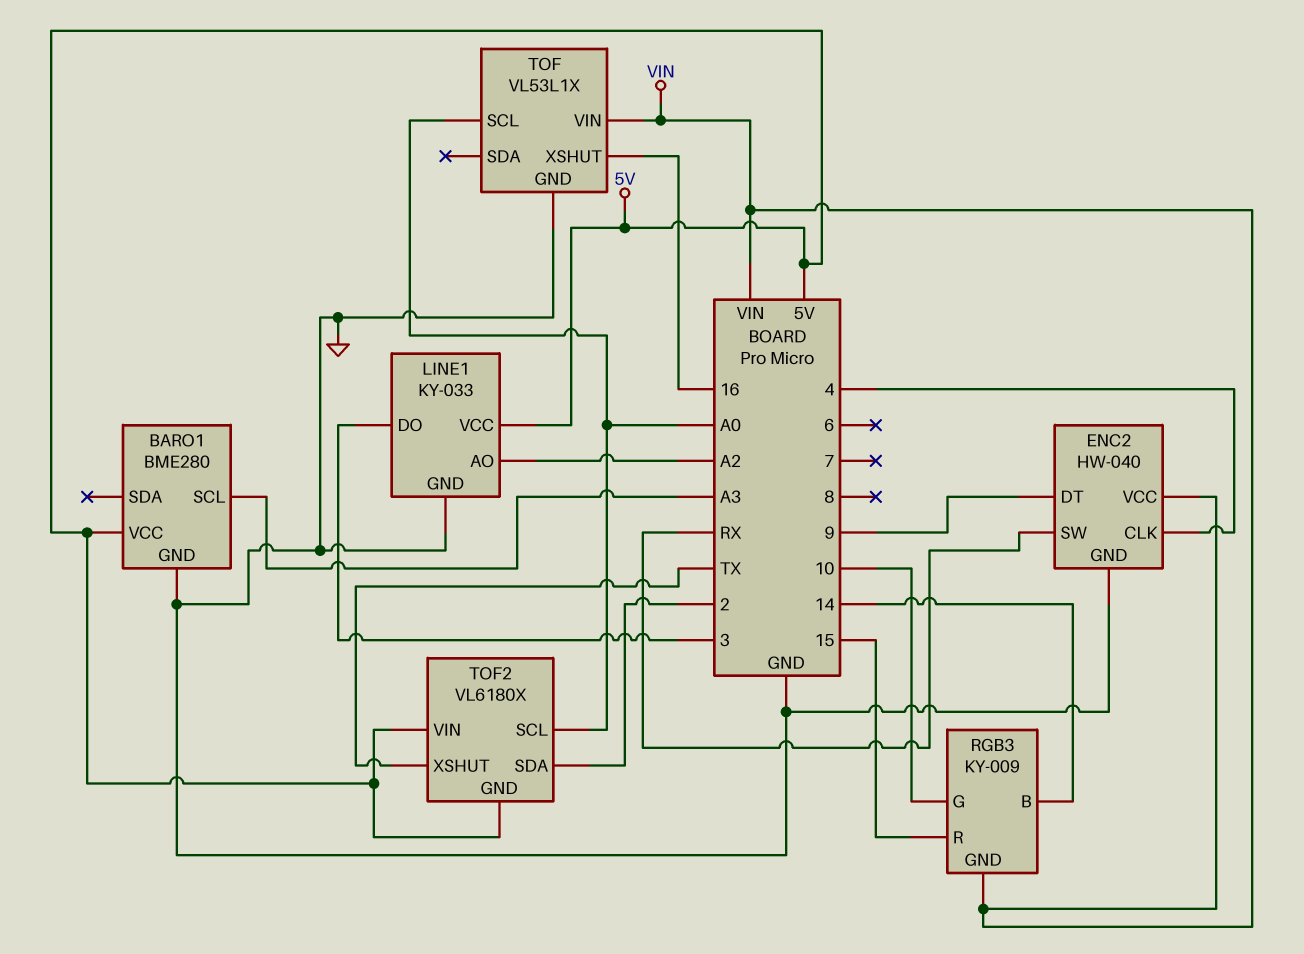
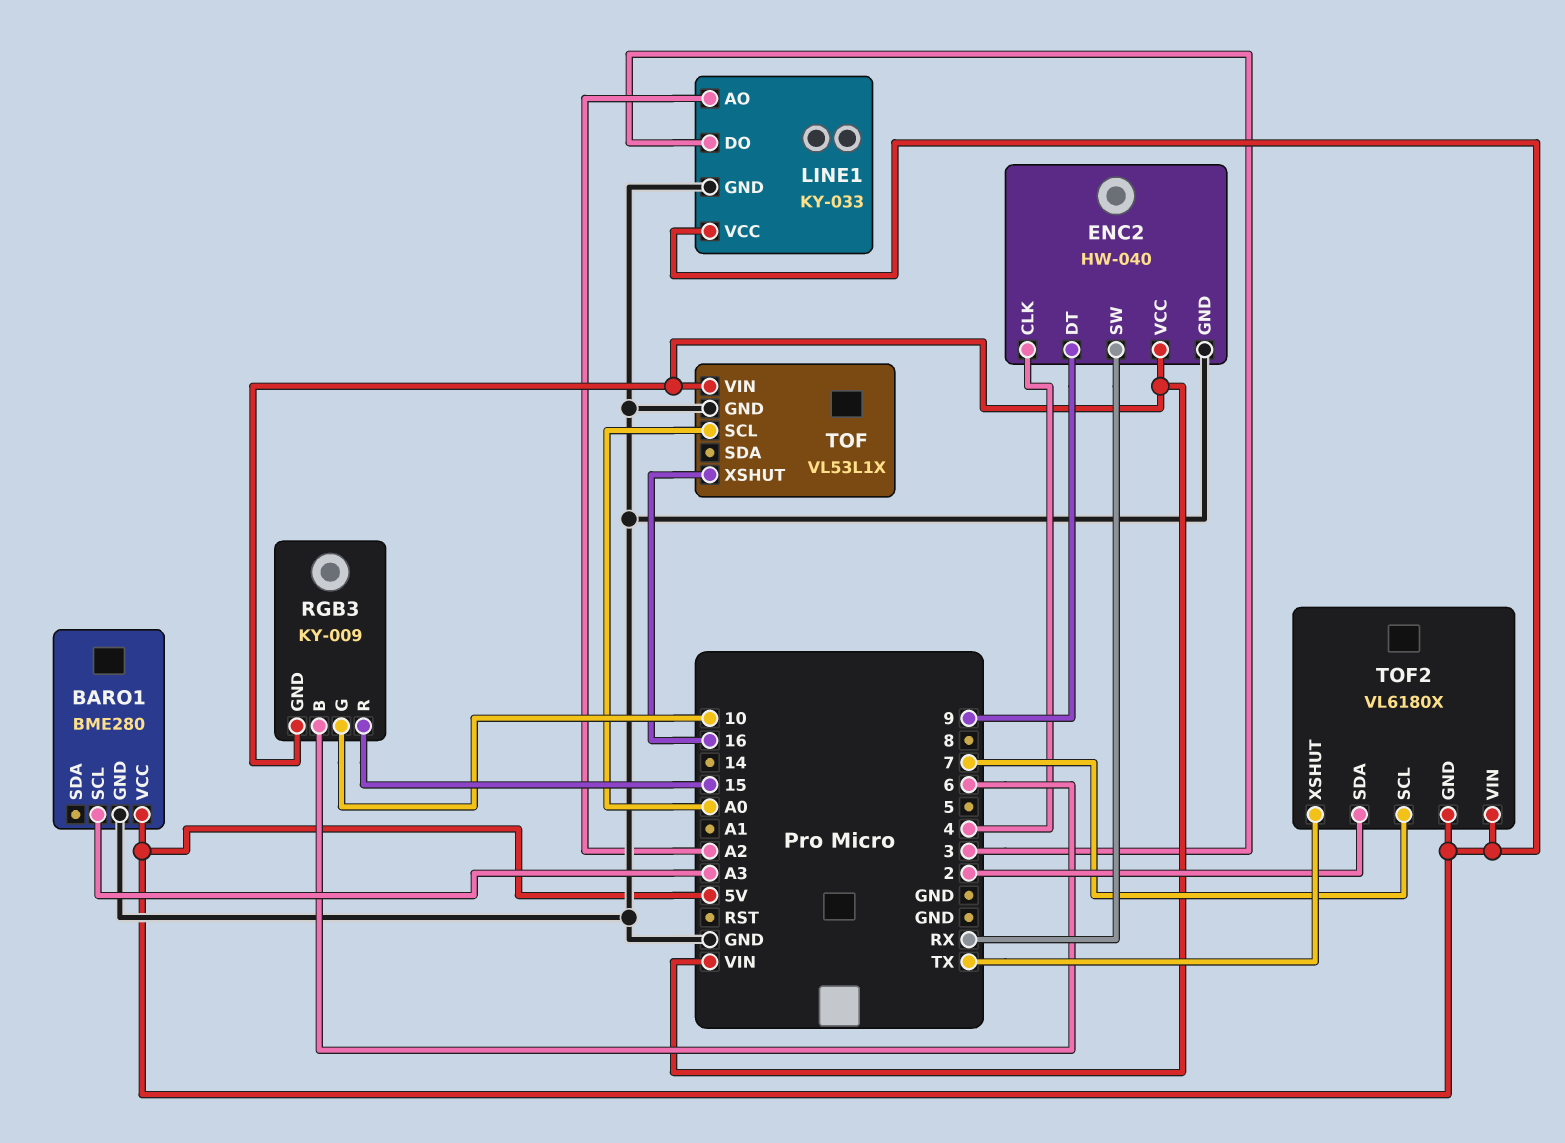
RGB3 pin B: 14 -> 6
TOF2 pin SCL: A0 -> 7

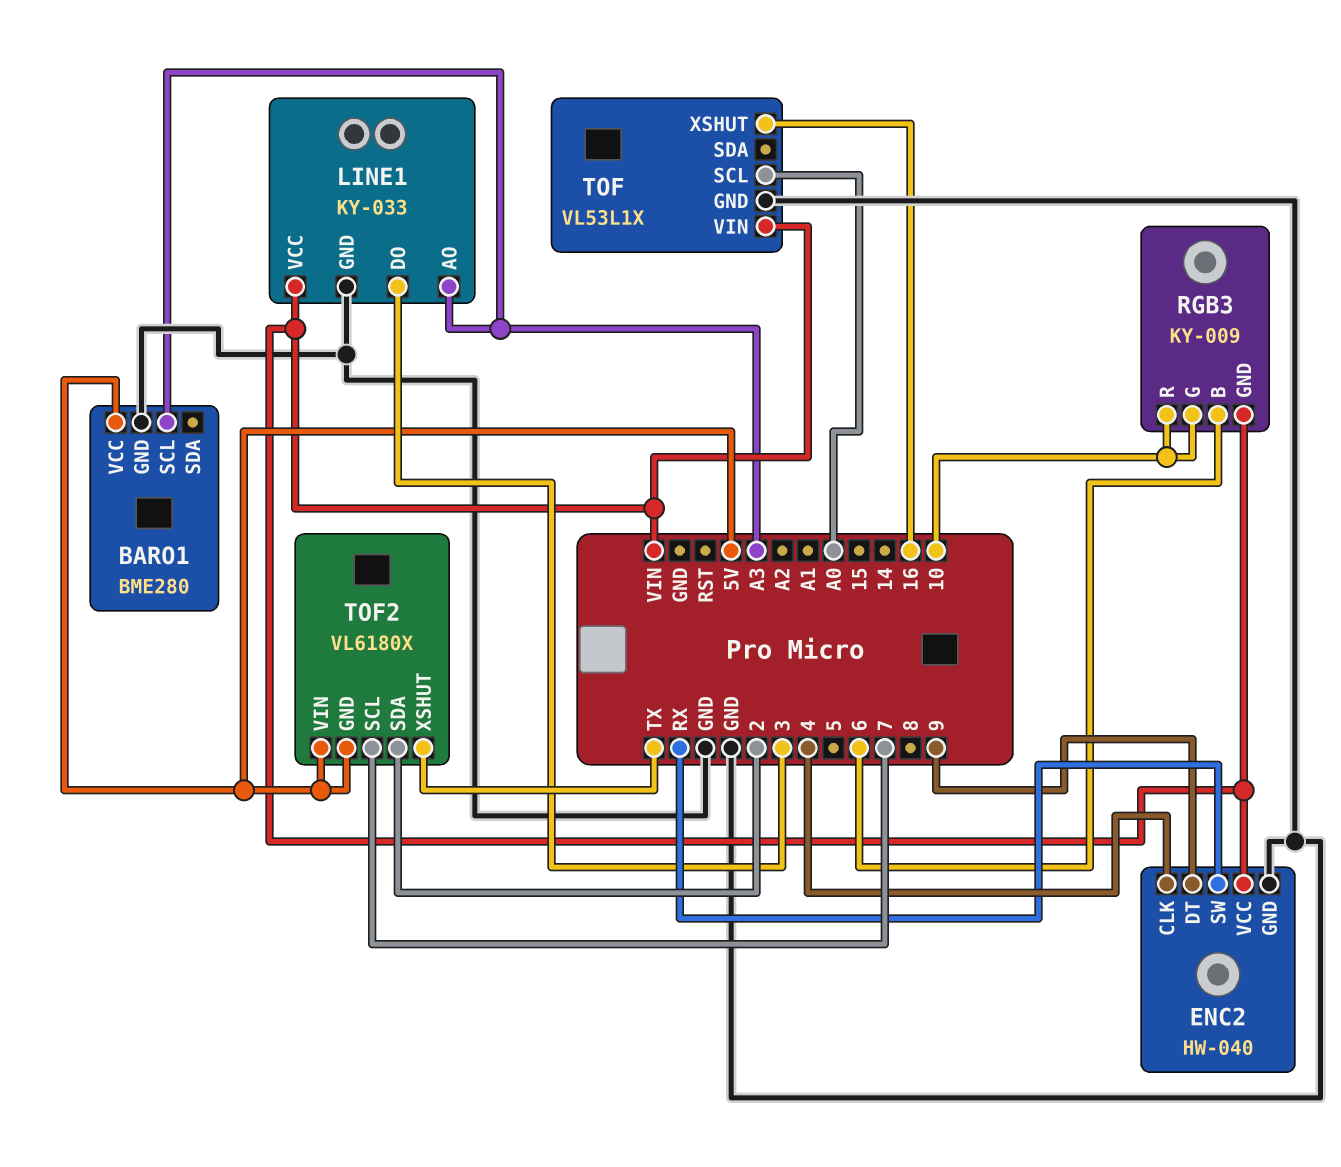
LINE1 pin AO: A2 -> A3
LINE1 pin VCC: 5V -> VIN
RGB3 pin R: 15 -> 10

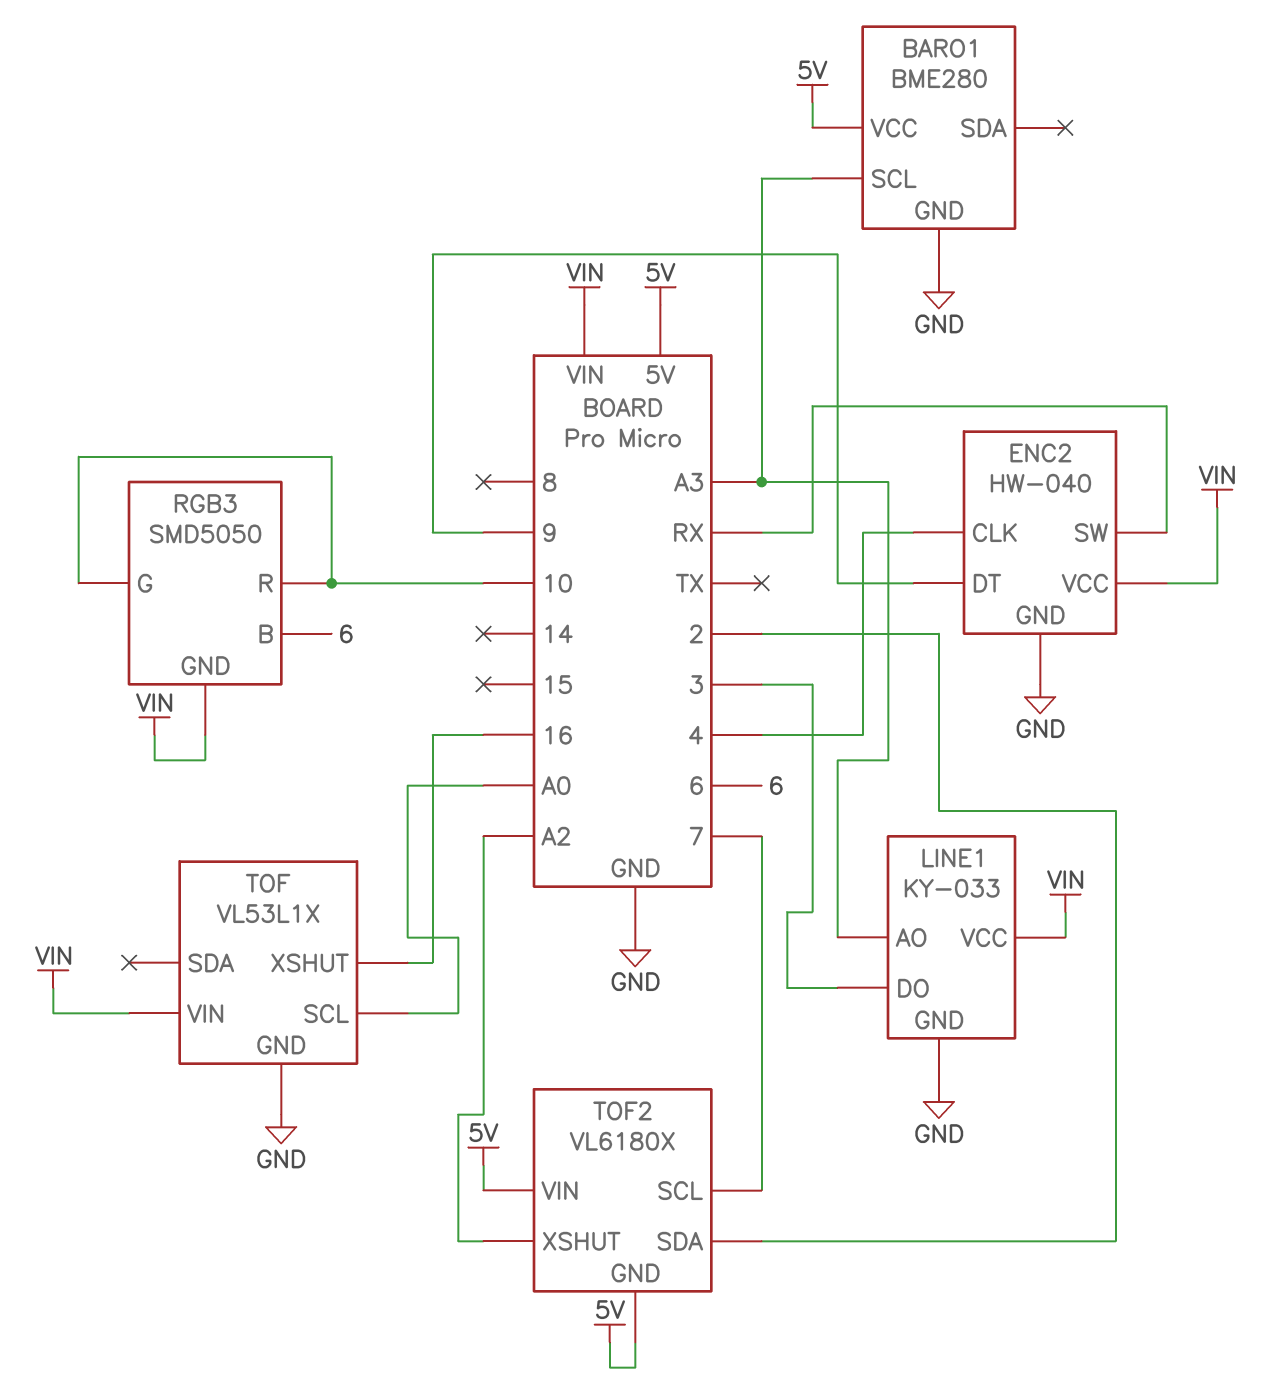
RGB3: KY-009 -> SMD5050
TOF2 pin XSHUT: TX -> A2

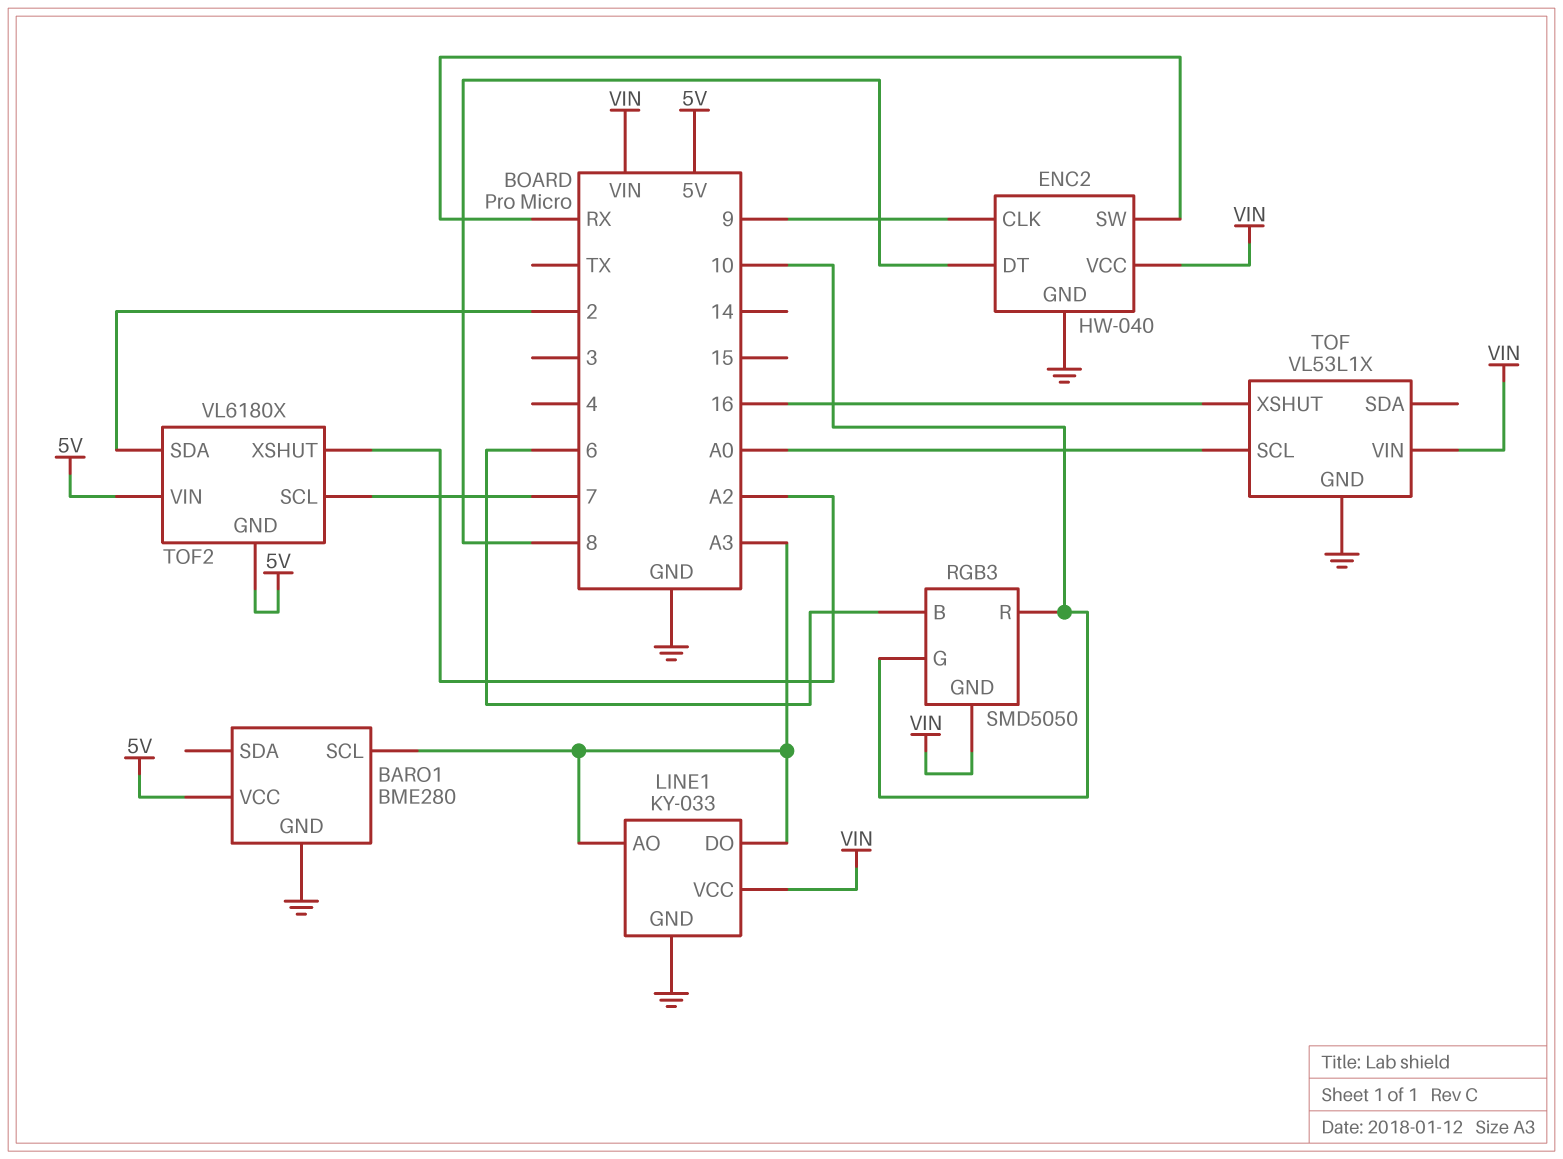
ENC2 pin CLK: 4 -> 9
ENC2 pin DT: 9 -> 8
LINE1 pin DO: 3 -> A3

